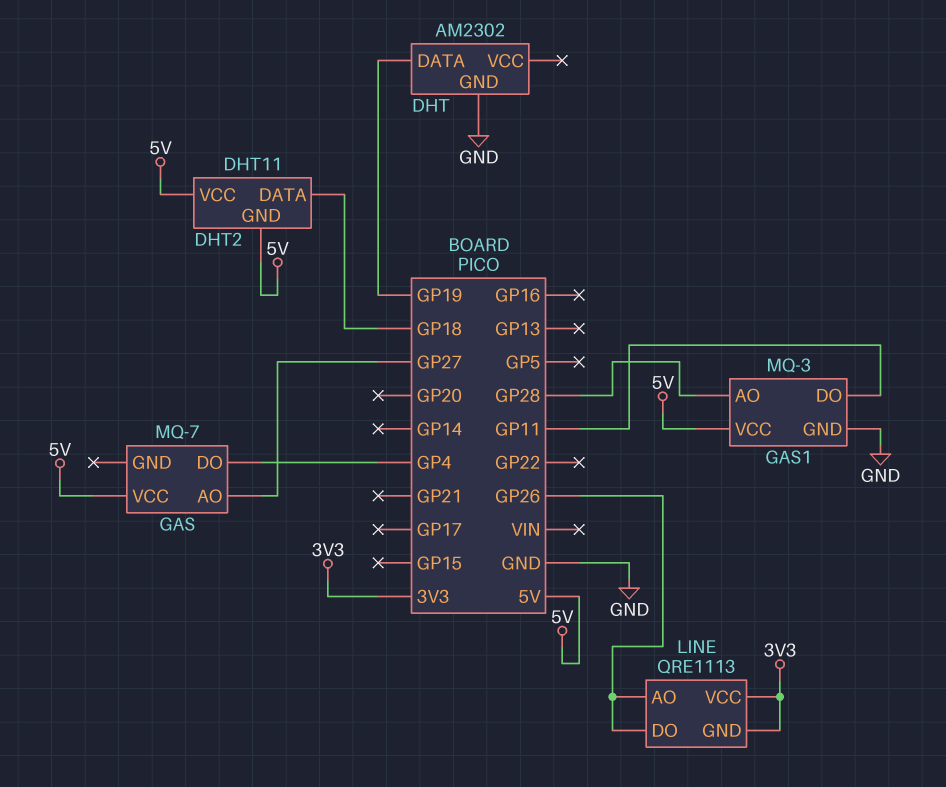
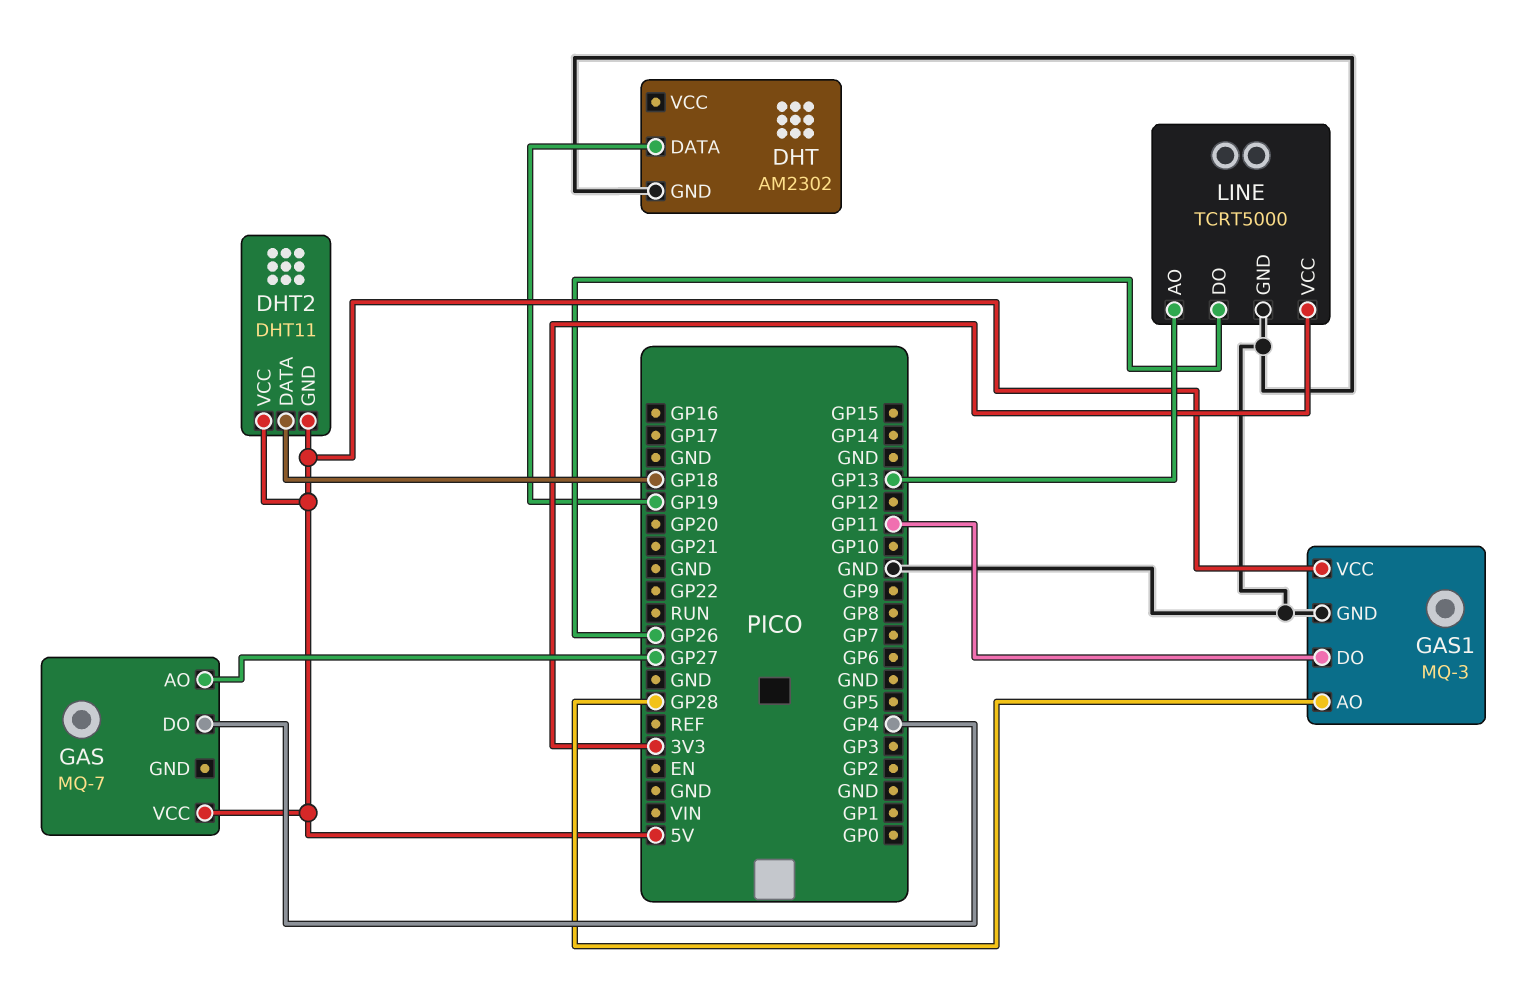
LINE: QRE1113 -> TCRT5000
LINE pin AO: GP26 -> GP13
LINE pin GND: 3V3 -> GND

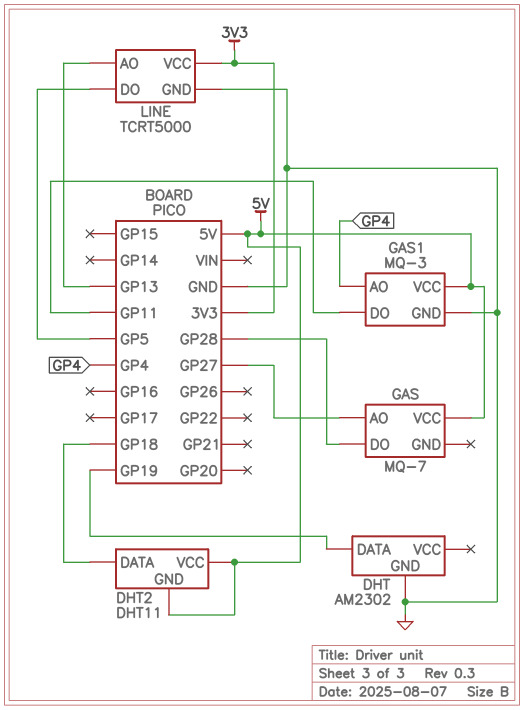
GAS pin DO: GP4 -> GP28
GAS1 pin AO: GP28 -> GP4
LINE pin DO: GP26 -> GP5

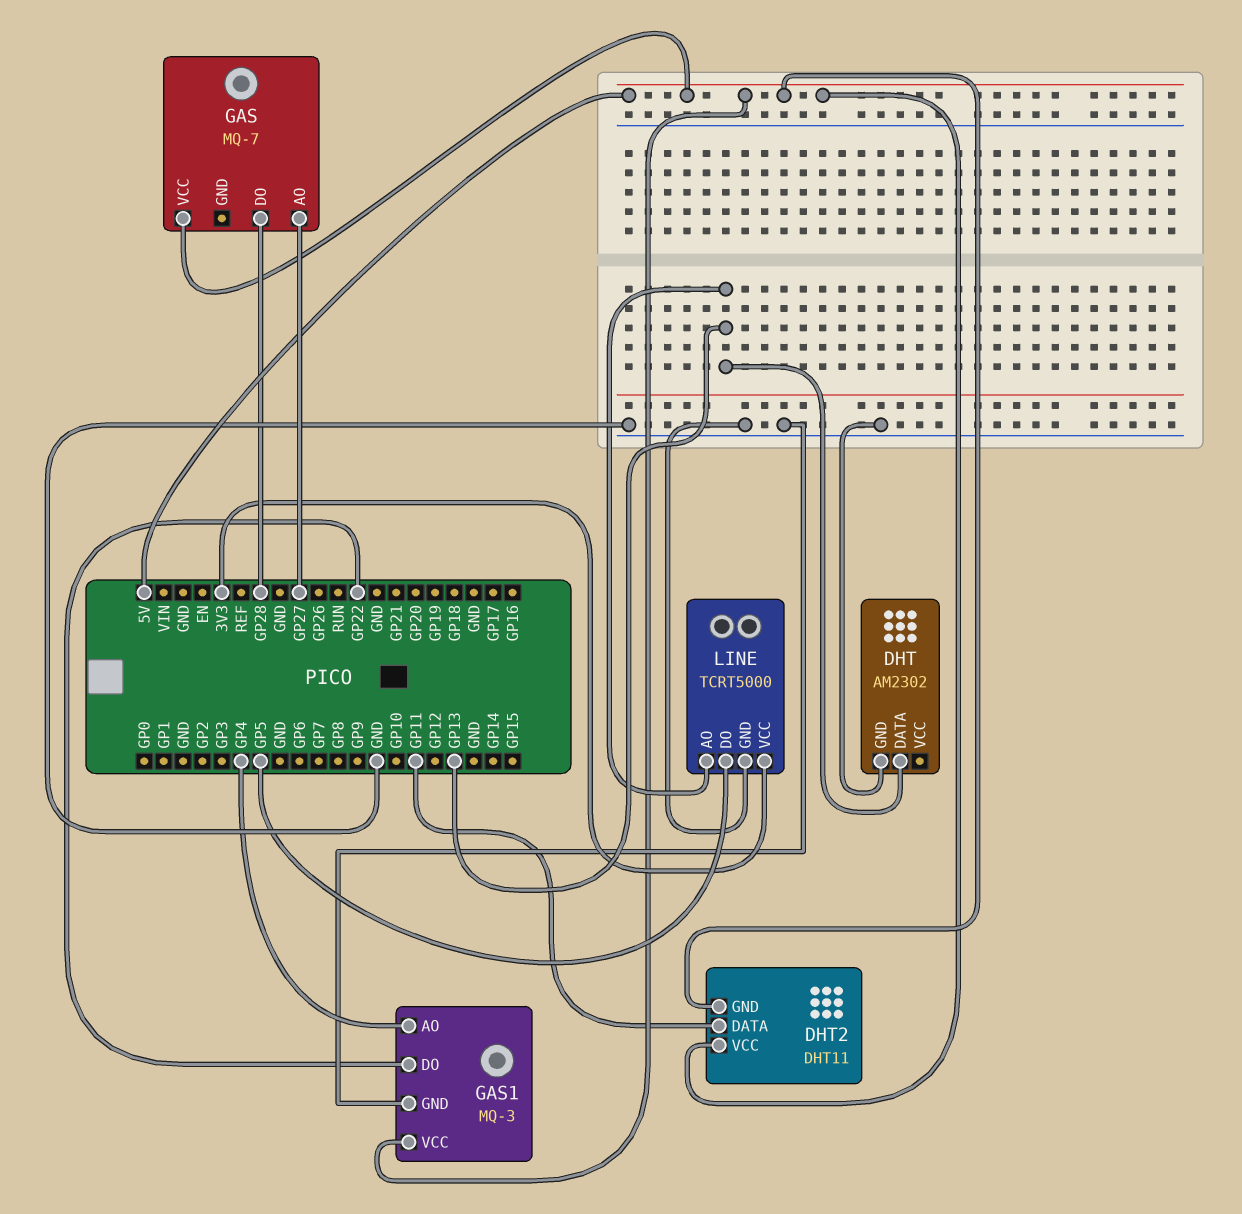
DHT pin DATA: GP19 -> GP13
DHT2 pin DATA: GP18 -> GP11
GAS1 pin DO: GP11 -> GP22

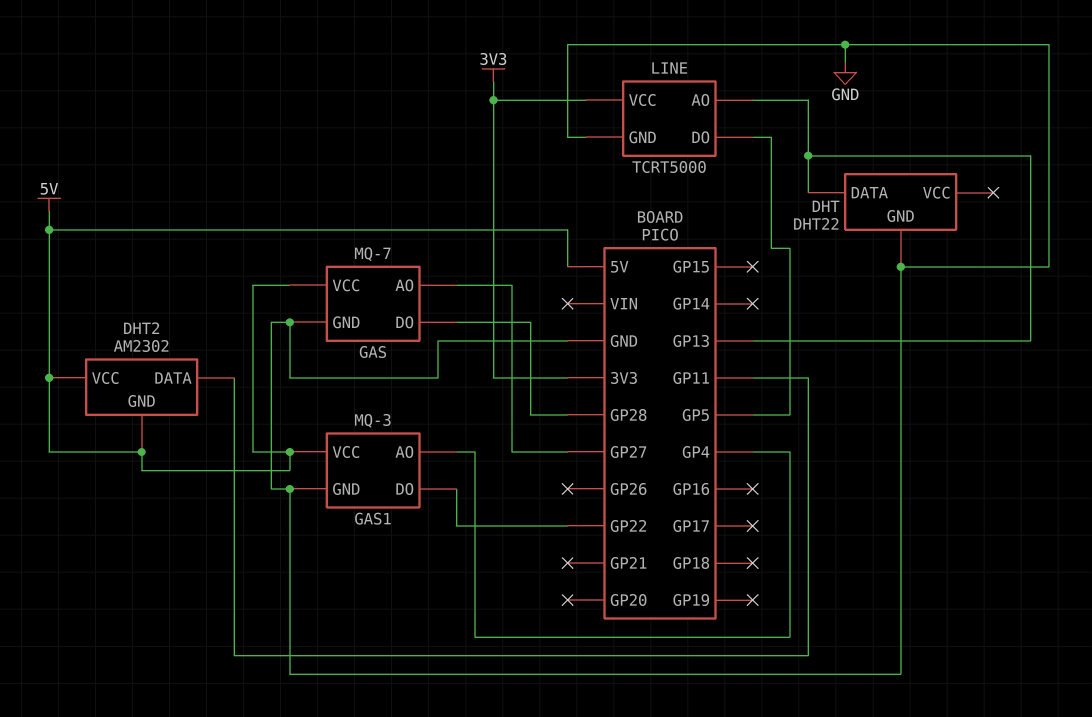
DHT: AM2302 -> DHT22
DHT2: DHT11 -> AM2302
GAS pin GND: none -> GND

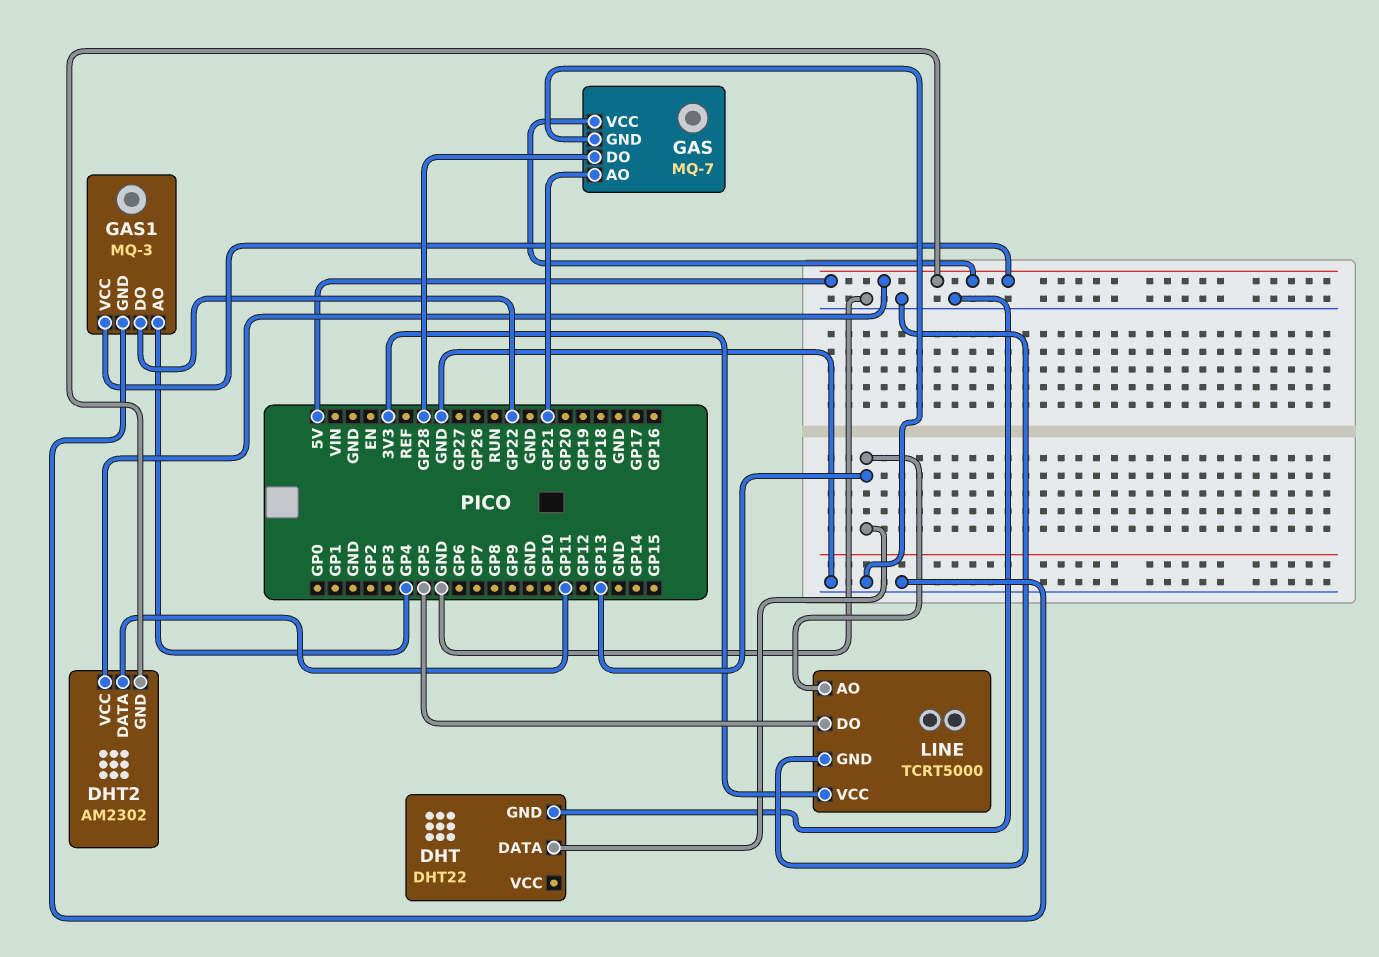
GAS pin AO: GP27 -> GP21

